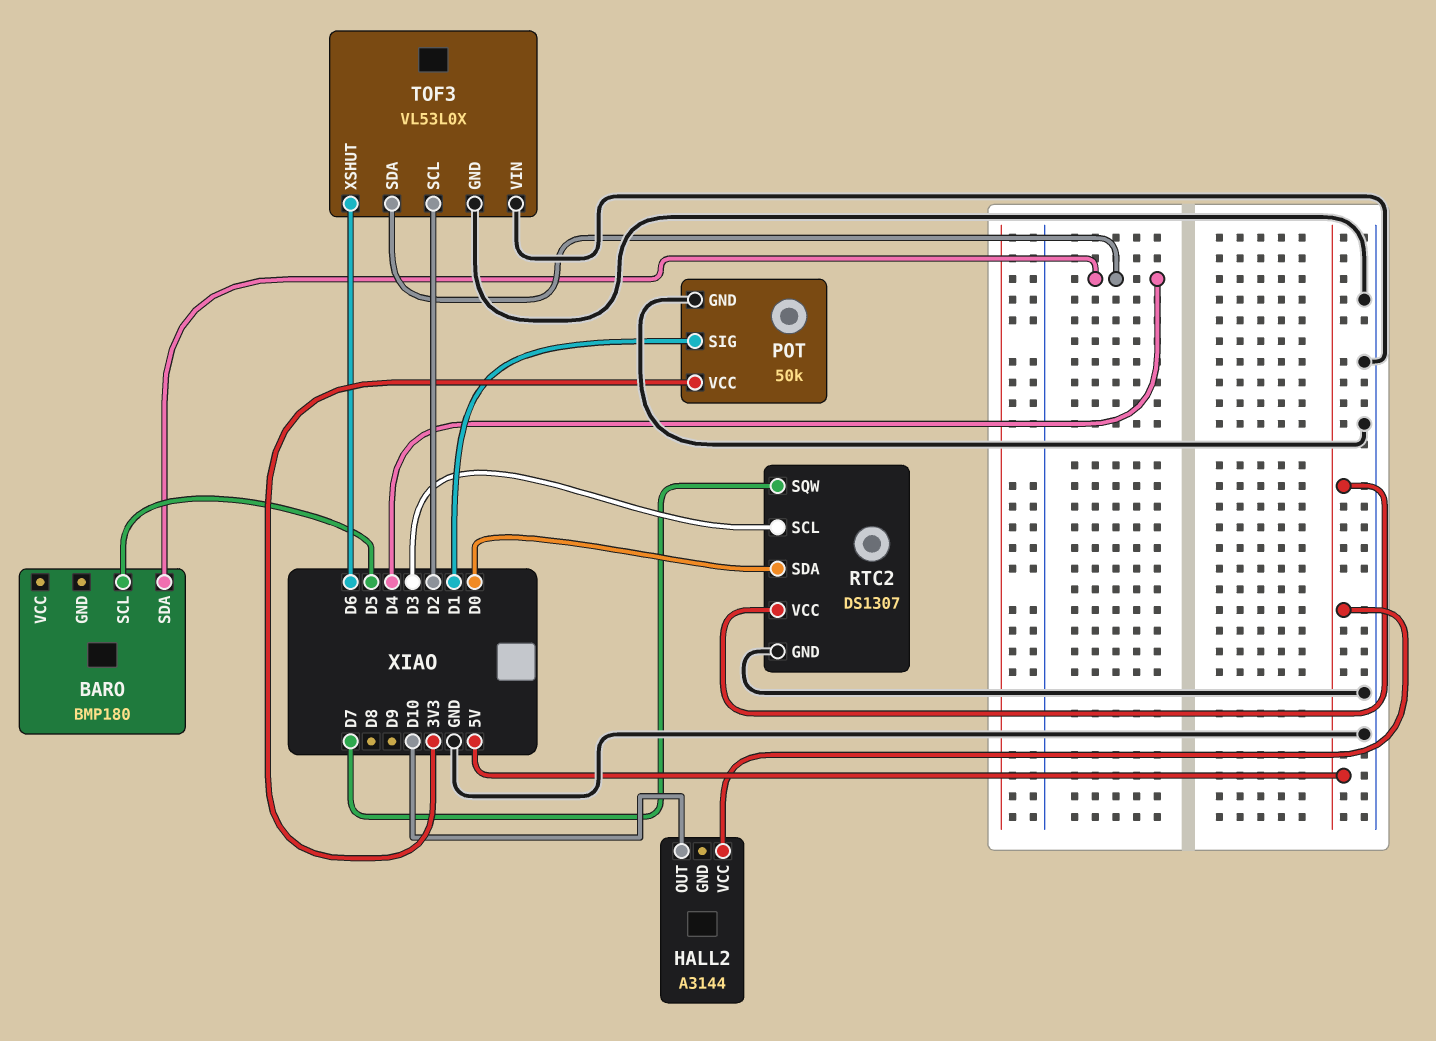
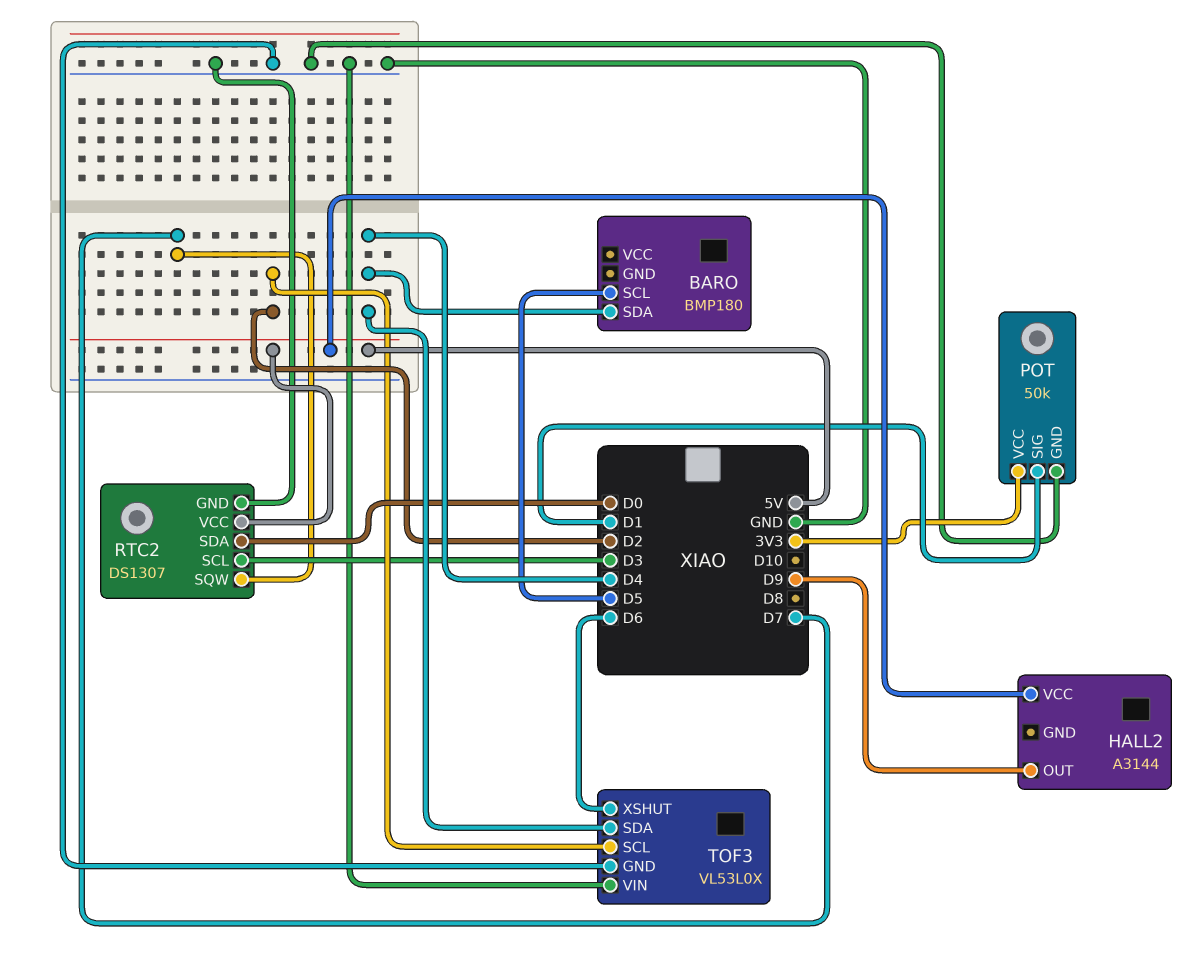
HALL2 pin OUT: D10 -> D9

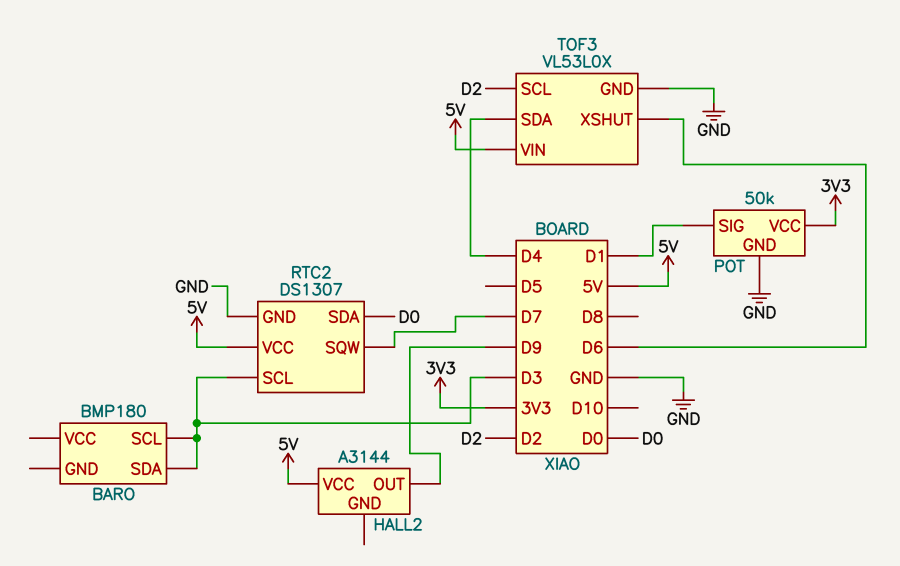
BARO pin SCL: D5 -> D3
BARO pin SDA: D4 -> D3
TOF3 pin VIN: GND -> 5V

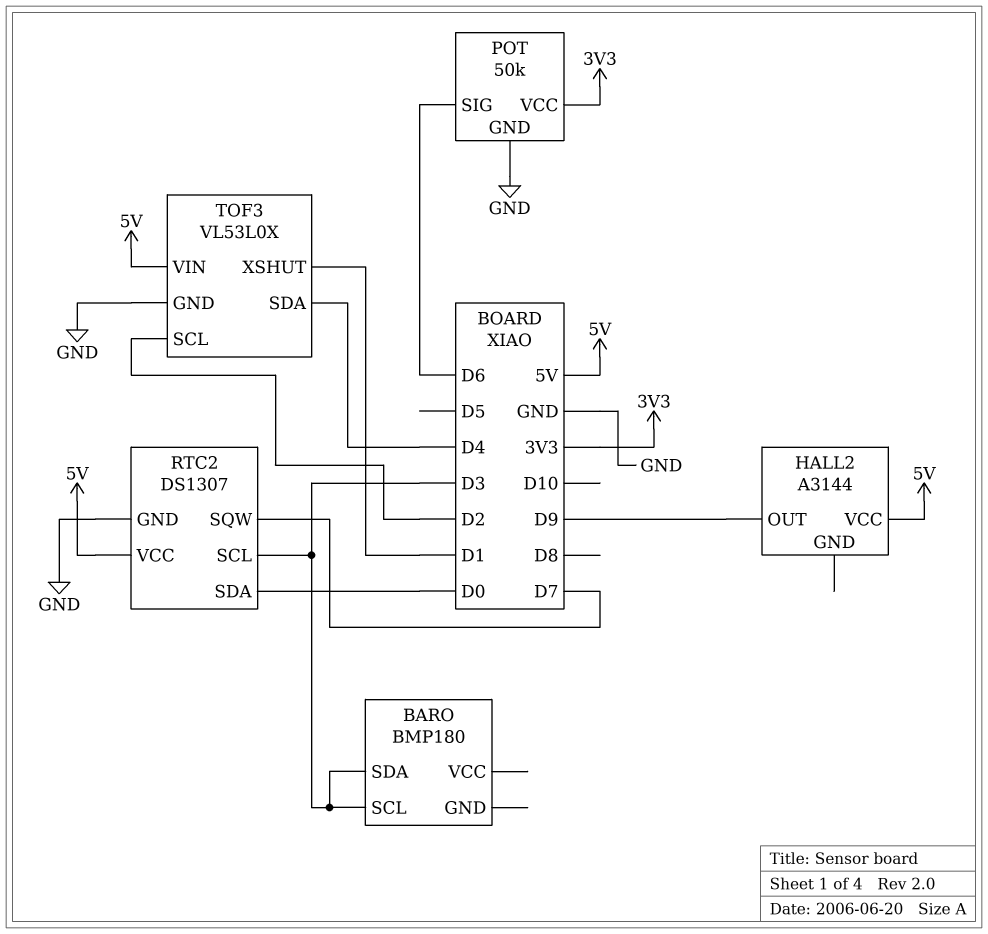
POT pin SIG: D1 -> D6
TOF3 pin XSHUT: D6 -> D1

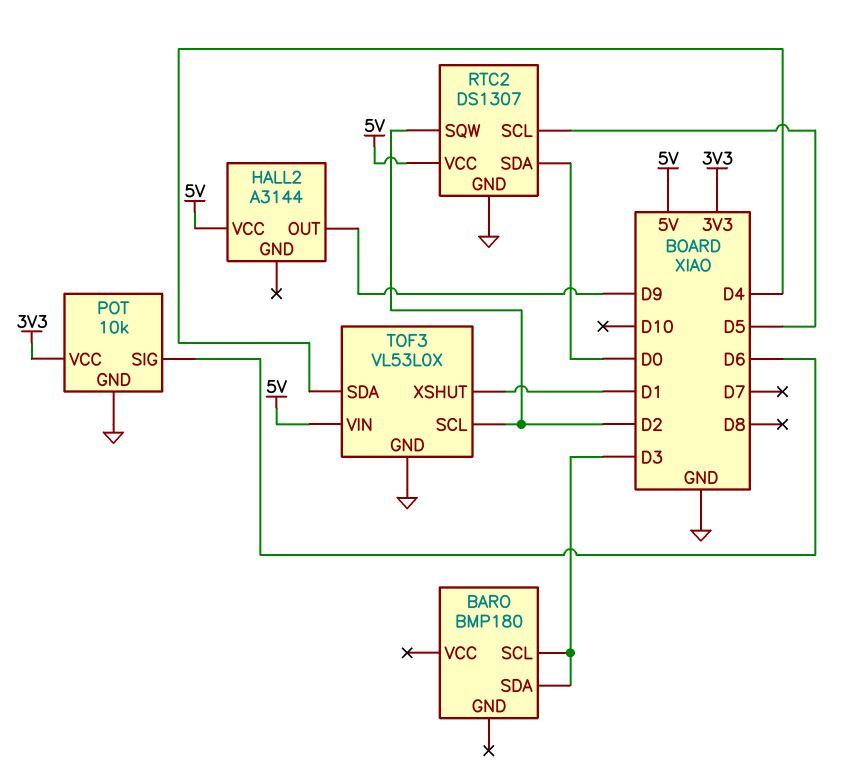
POT: 50k -> 10k
RTC2 pin SCL: D3 -> D5
RTC2 pin SQW: D7 -> D2

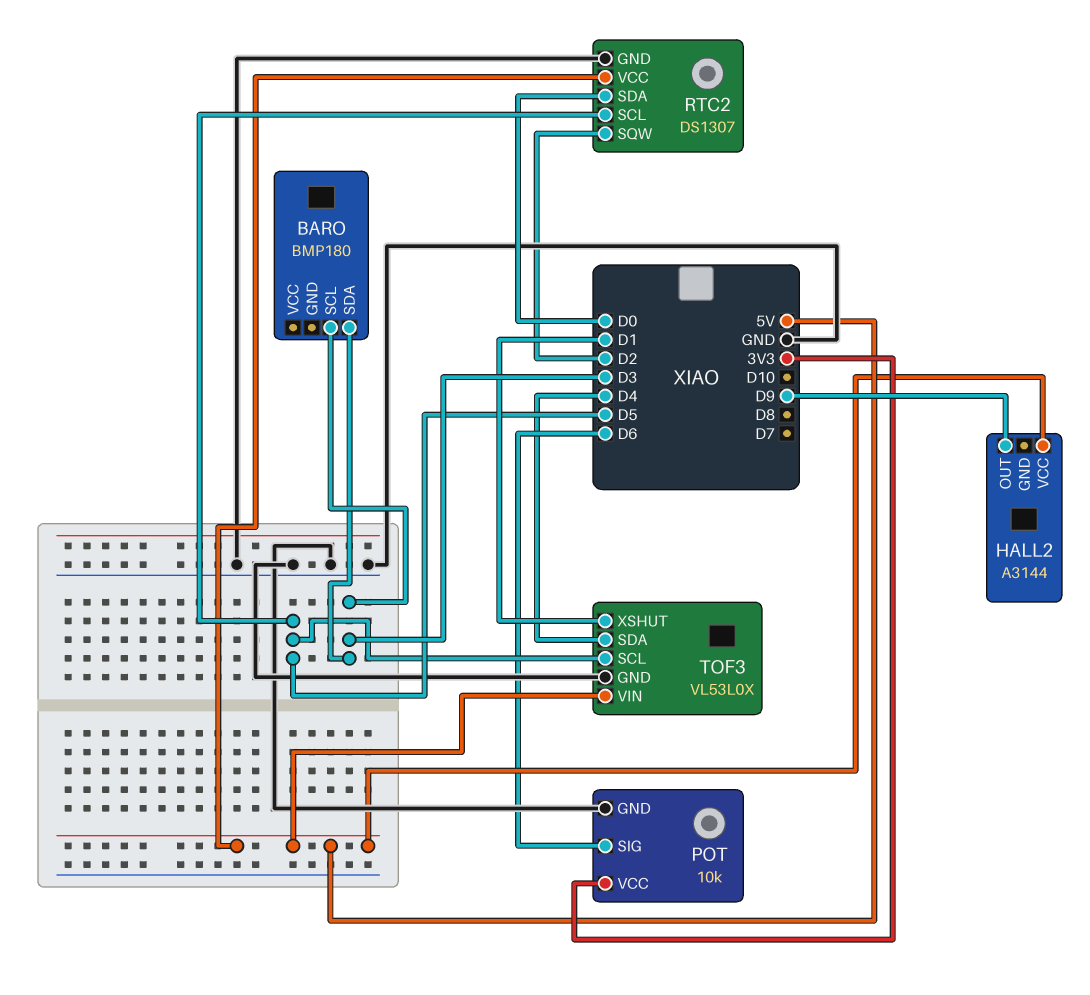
TOF3 pin SCL: D2 -> D5

